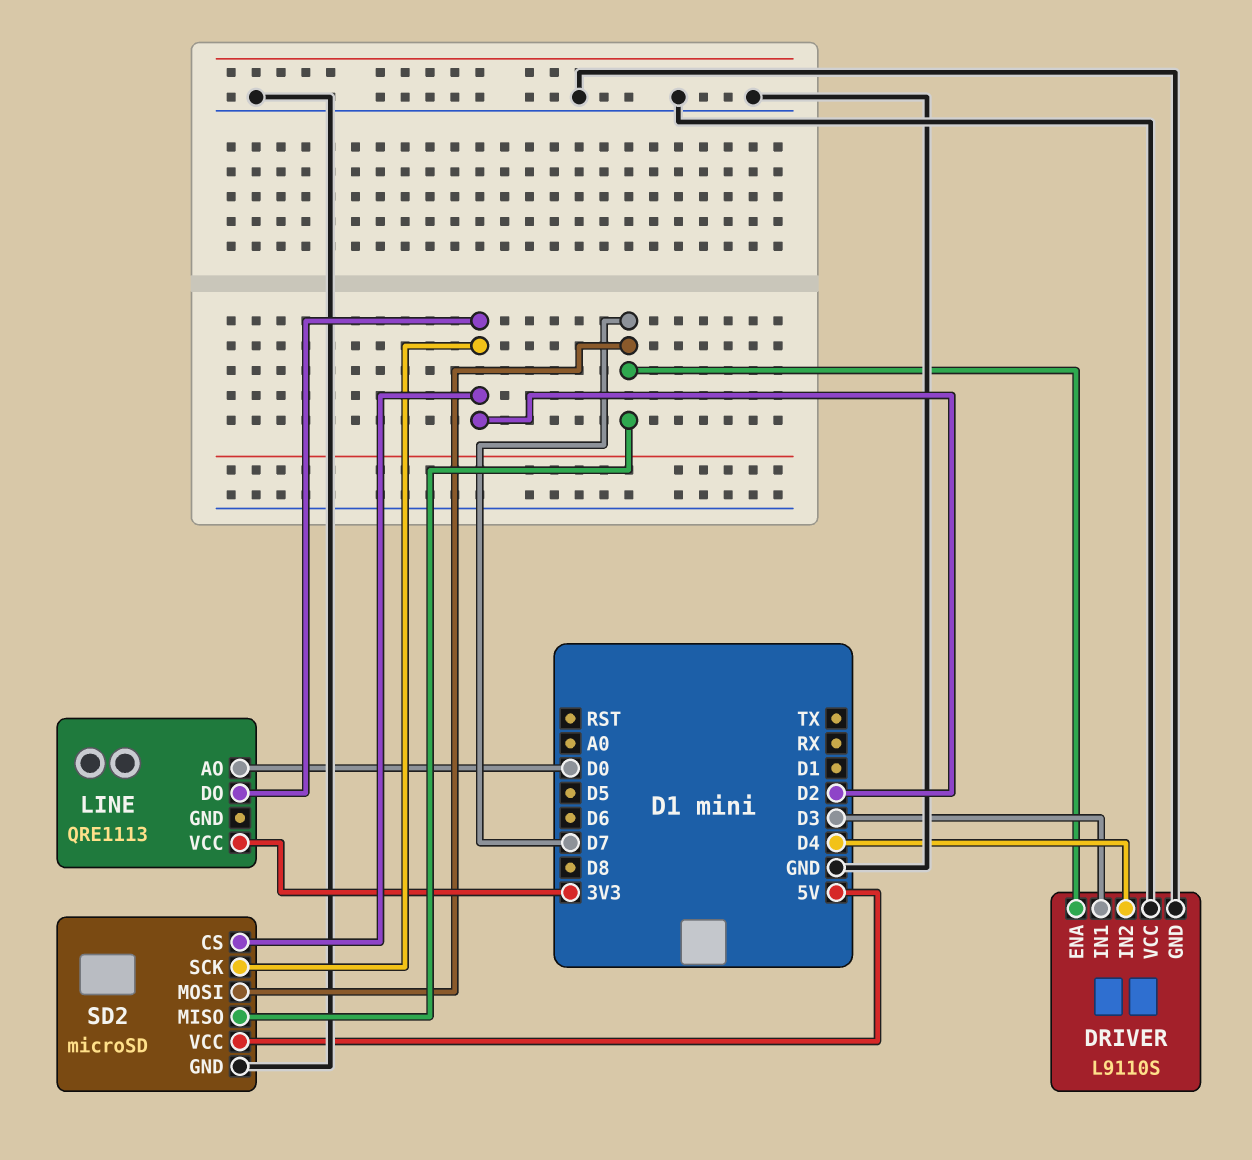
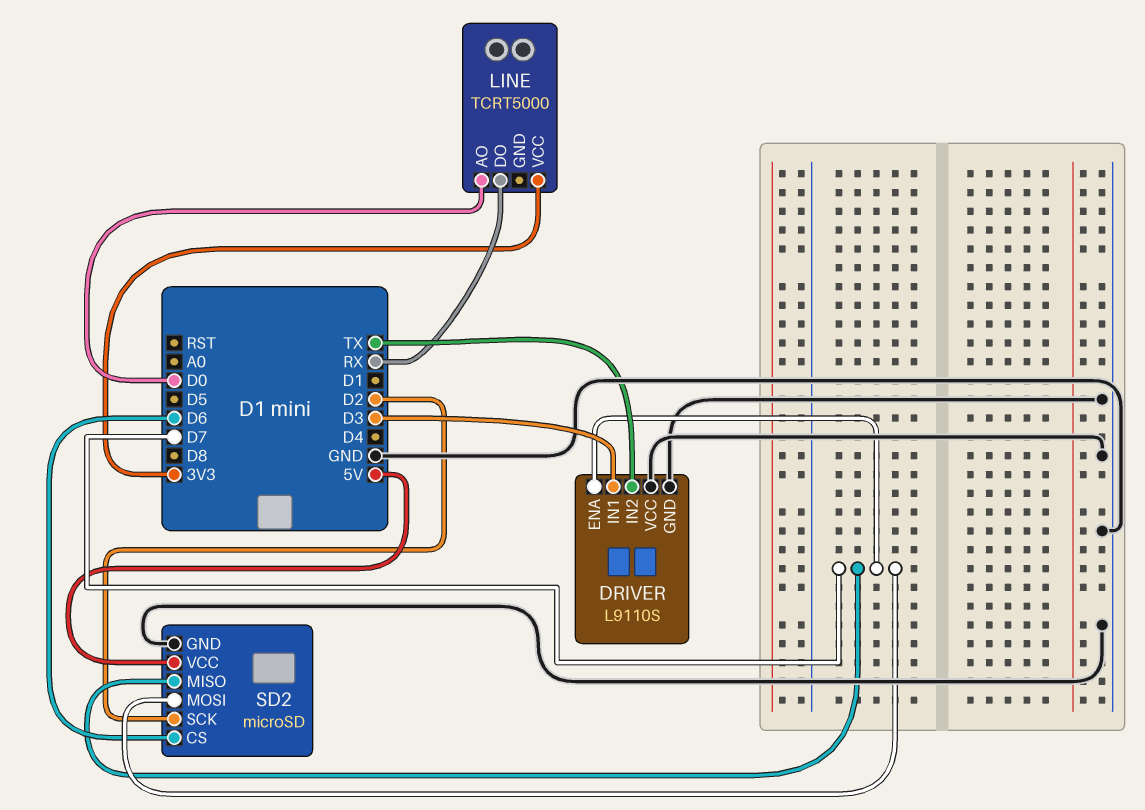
DRIVER pin IN2: D4 -> TX
LINE: QRE1113 -> TCRT5000
LINE pin DO: D2 -> RX
SD2 pin CS: D2 -> D6

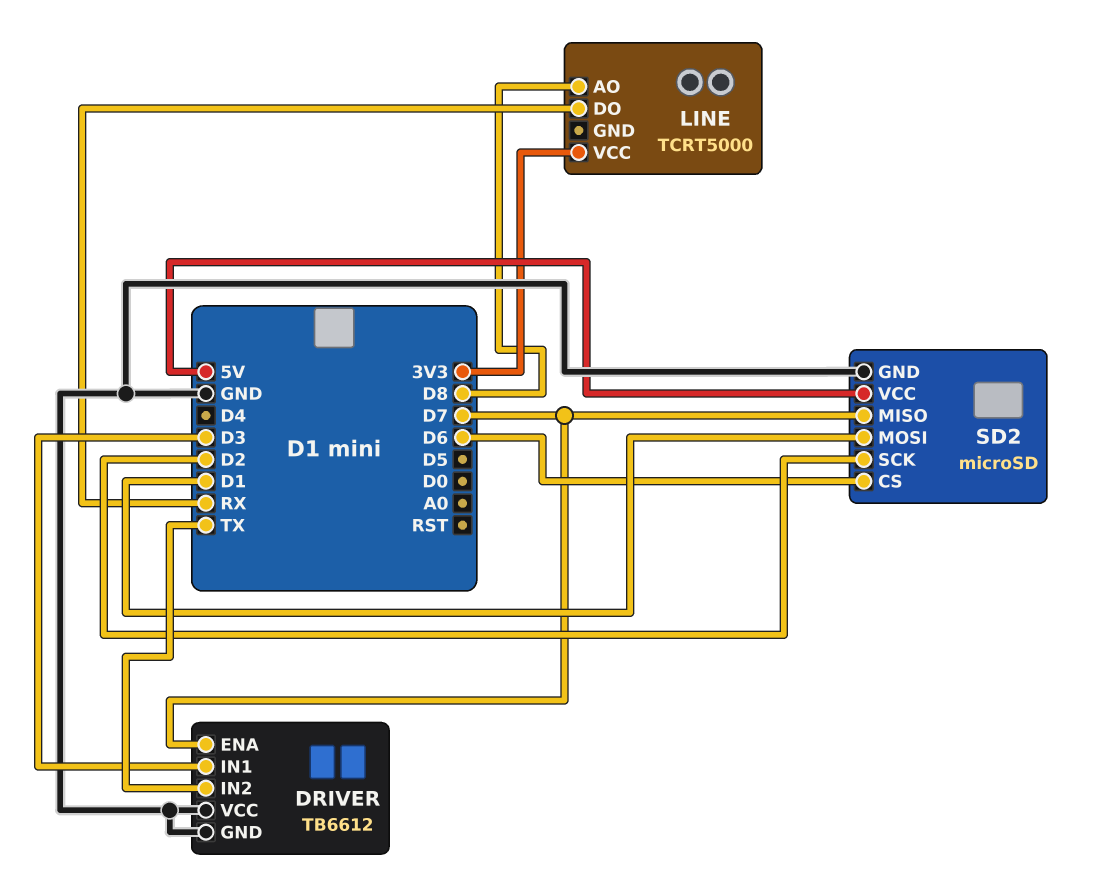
DRIVER: L9110S -> TB6612
LINE pin AO: D0 -> D8
SD2 pin MOSI: D7 -> D1

